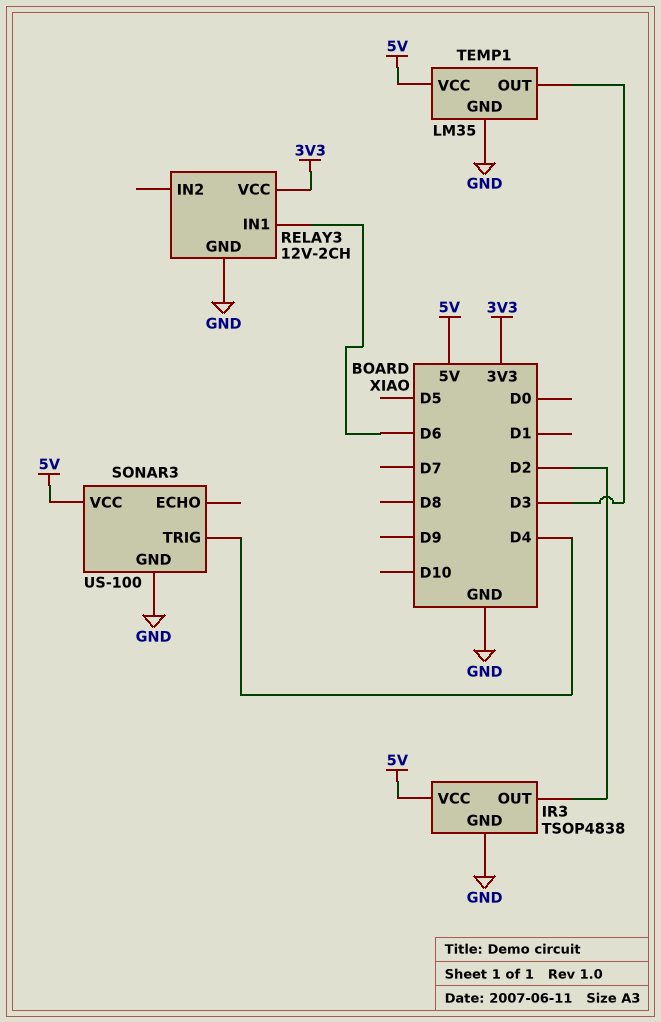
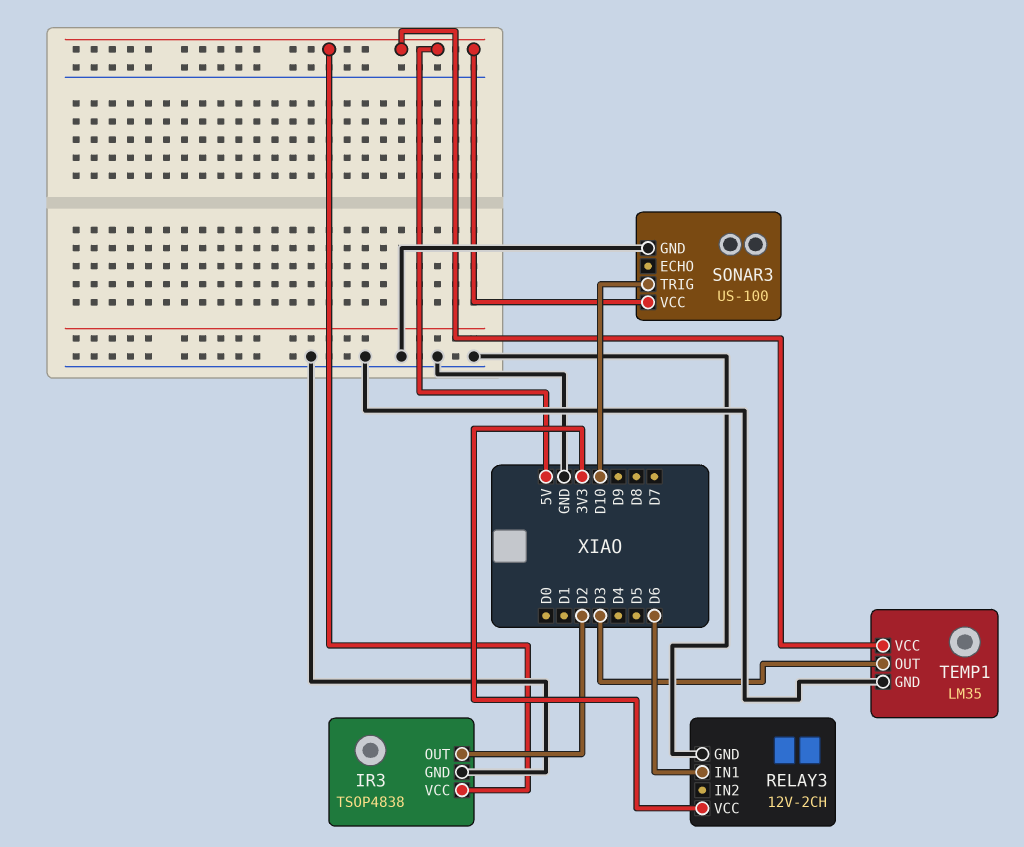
SONAR3 pin TRIG: D4 -> D10

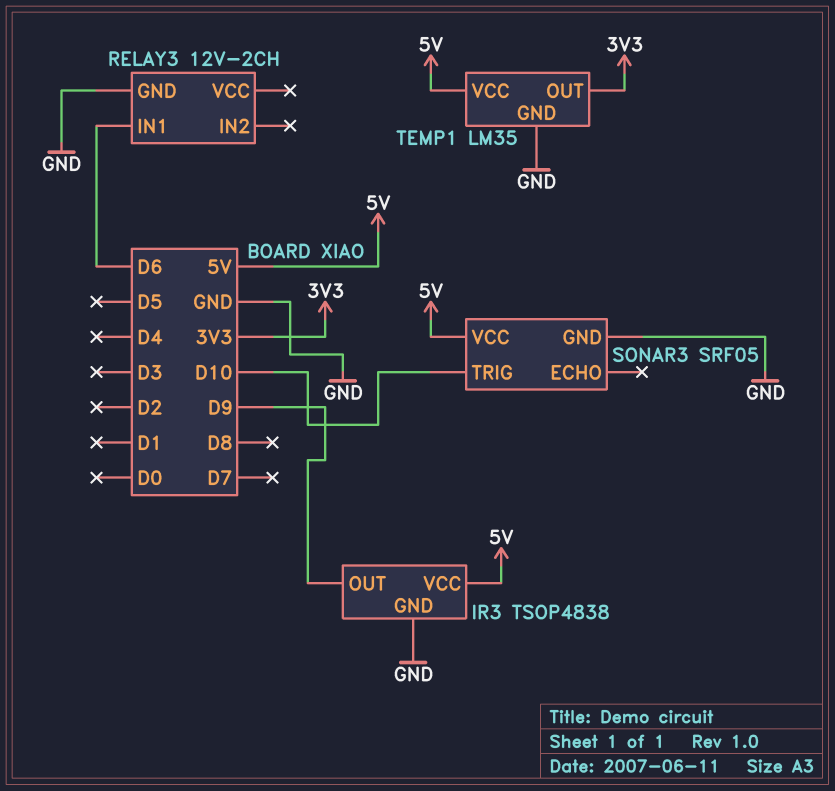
IR3 pin OUT: D2 -> D9
RELAY3 pin VCC: 3V3 -> none
SONAR3: US-100 -> SRF05
TEMP1 pin OUT: D3 -> 3V3

